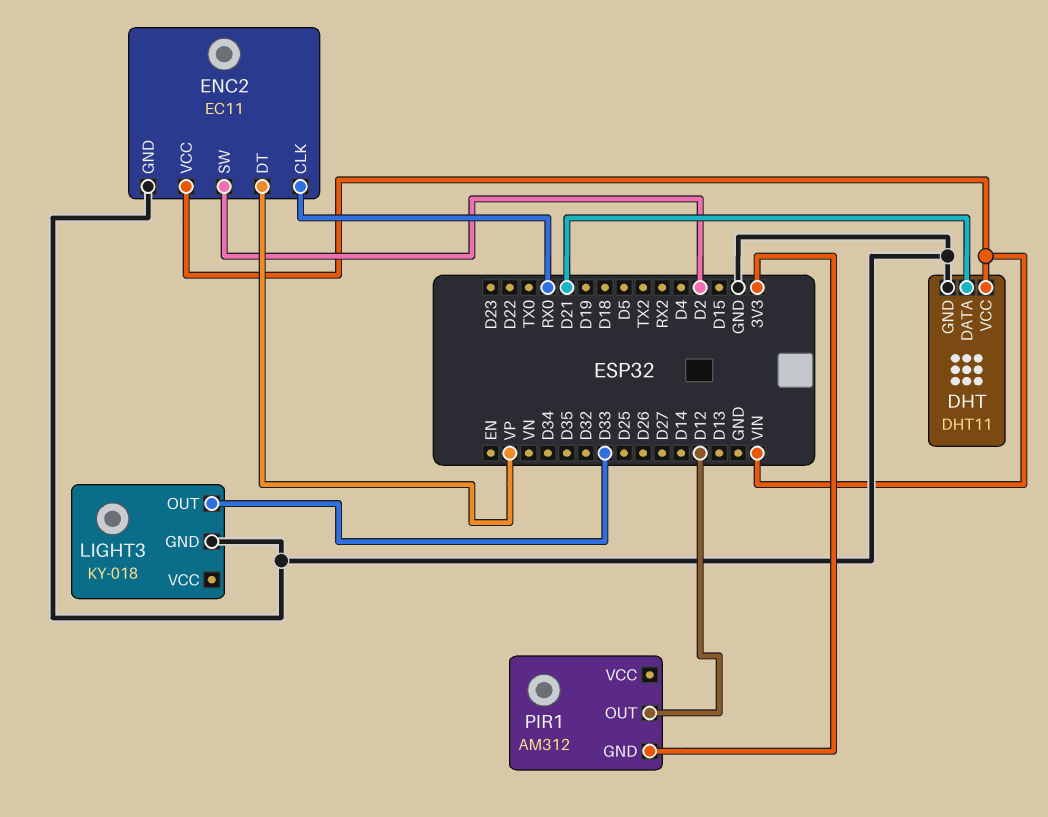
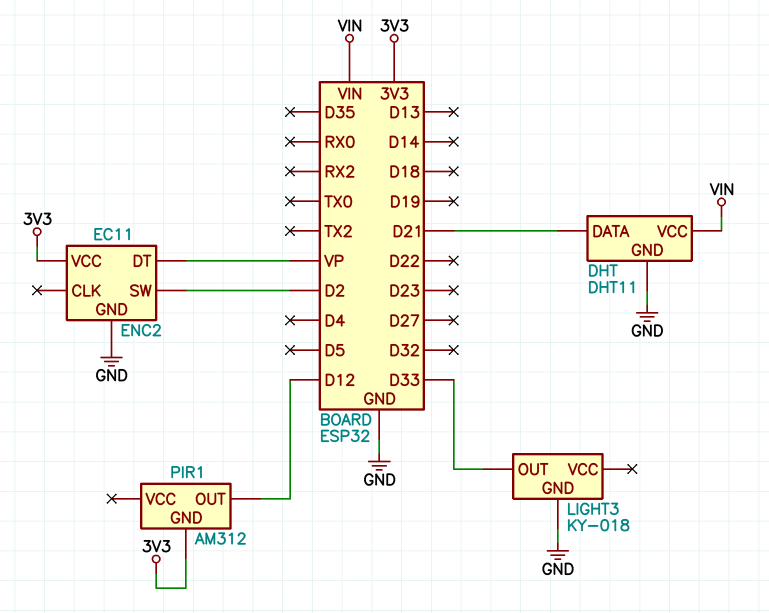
ENC2 pin CLK: RX0 -> none
ENC2 pin VCC: VIN -> 3V3

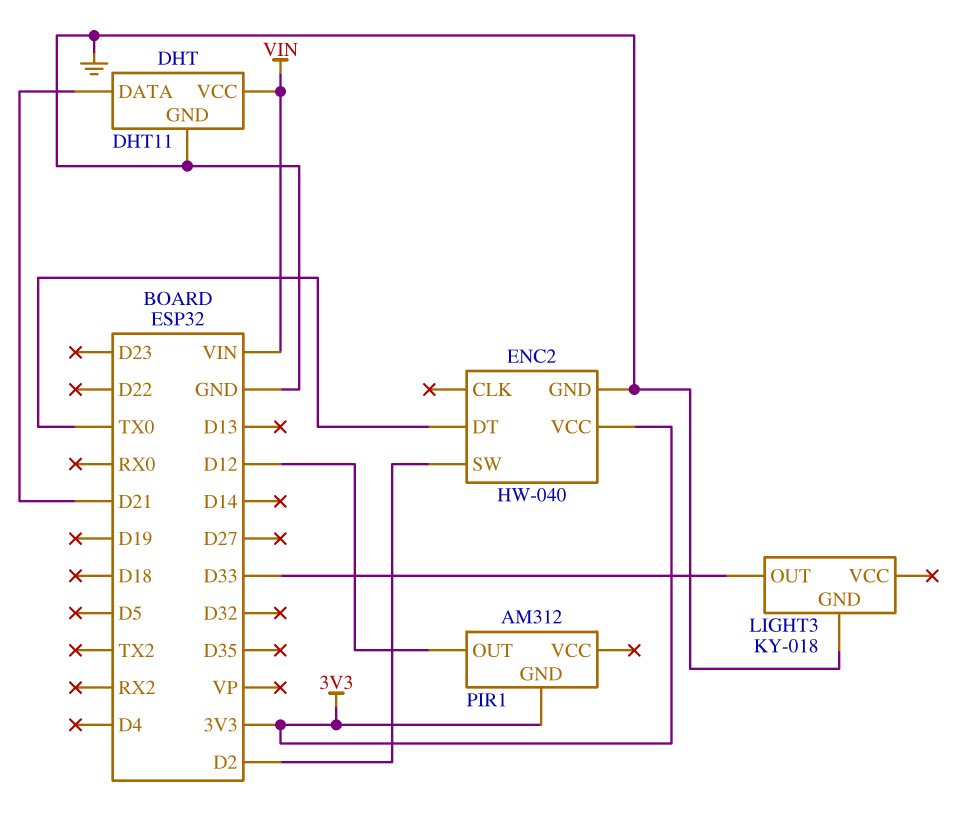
ENC2: EC11 -> HW-040
ENC2 pin DT: VP -> TX0

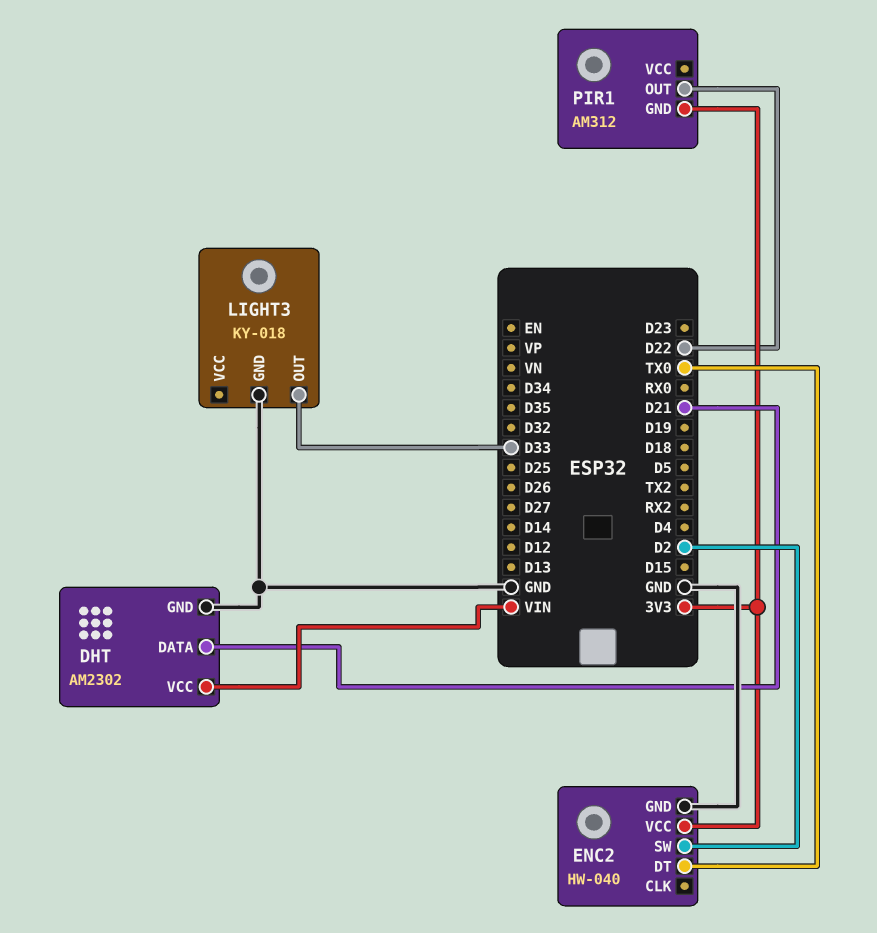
DHT: DHT11 -> AM2302
PIR1 pin OUT: D12 -> D22

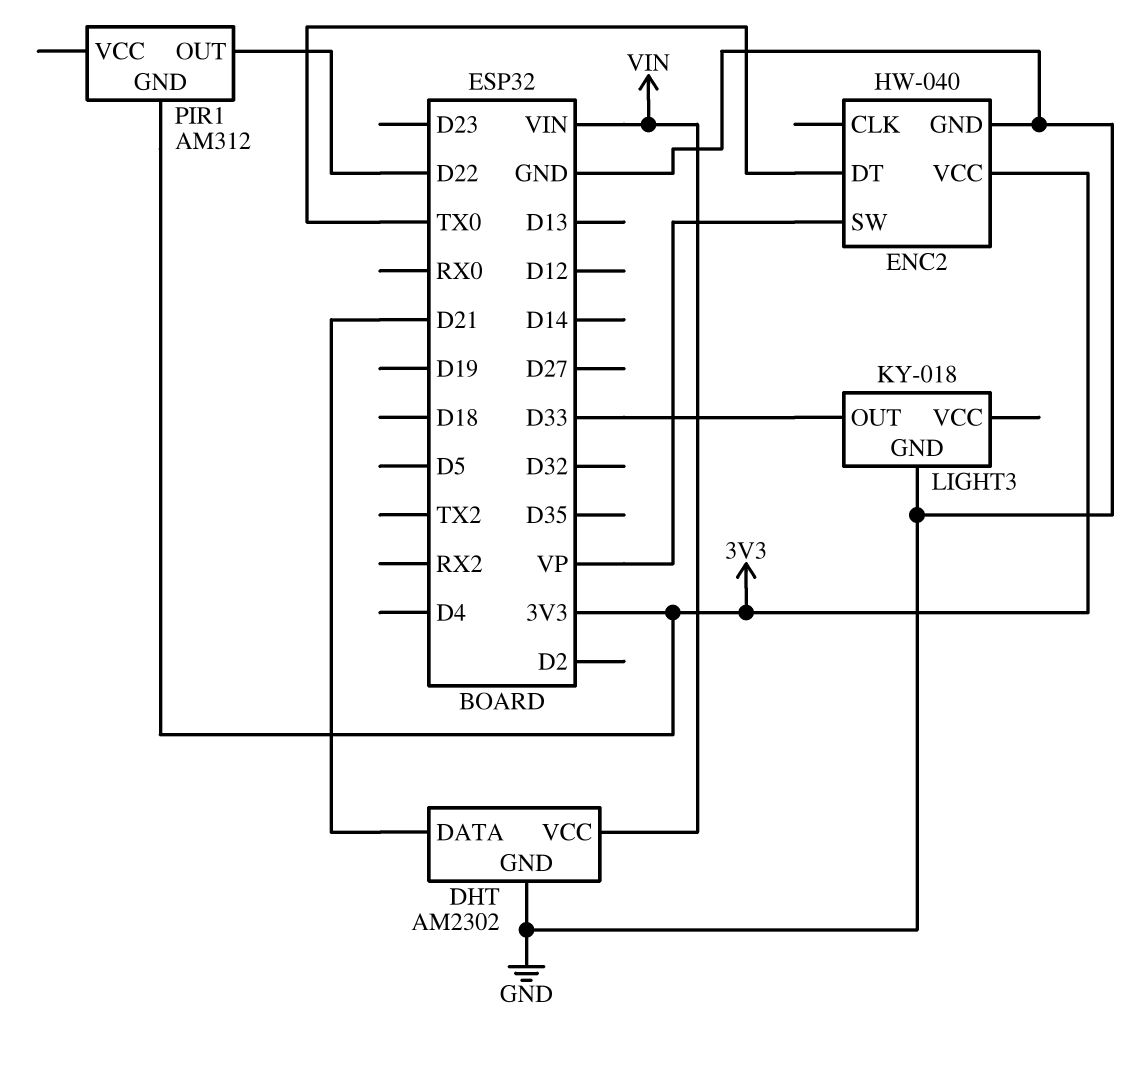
ENC2 pin SW: D2 -> VP

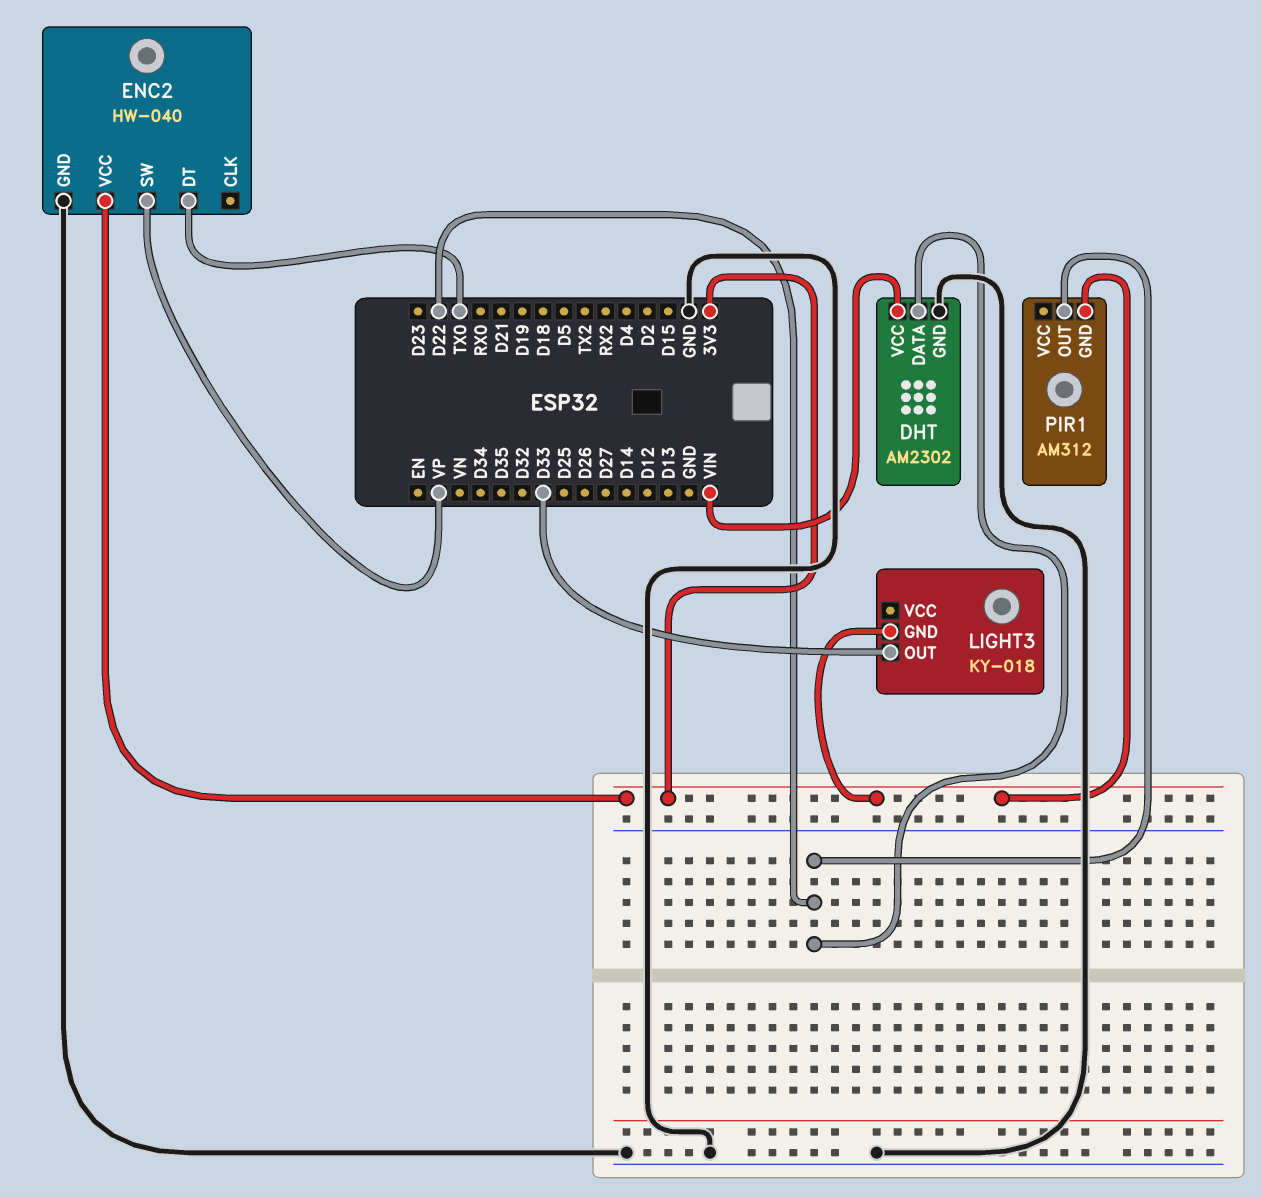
DHT pin DATA: D21 -> D22
LIGHT3 pin GND: GND -> 3V3

